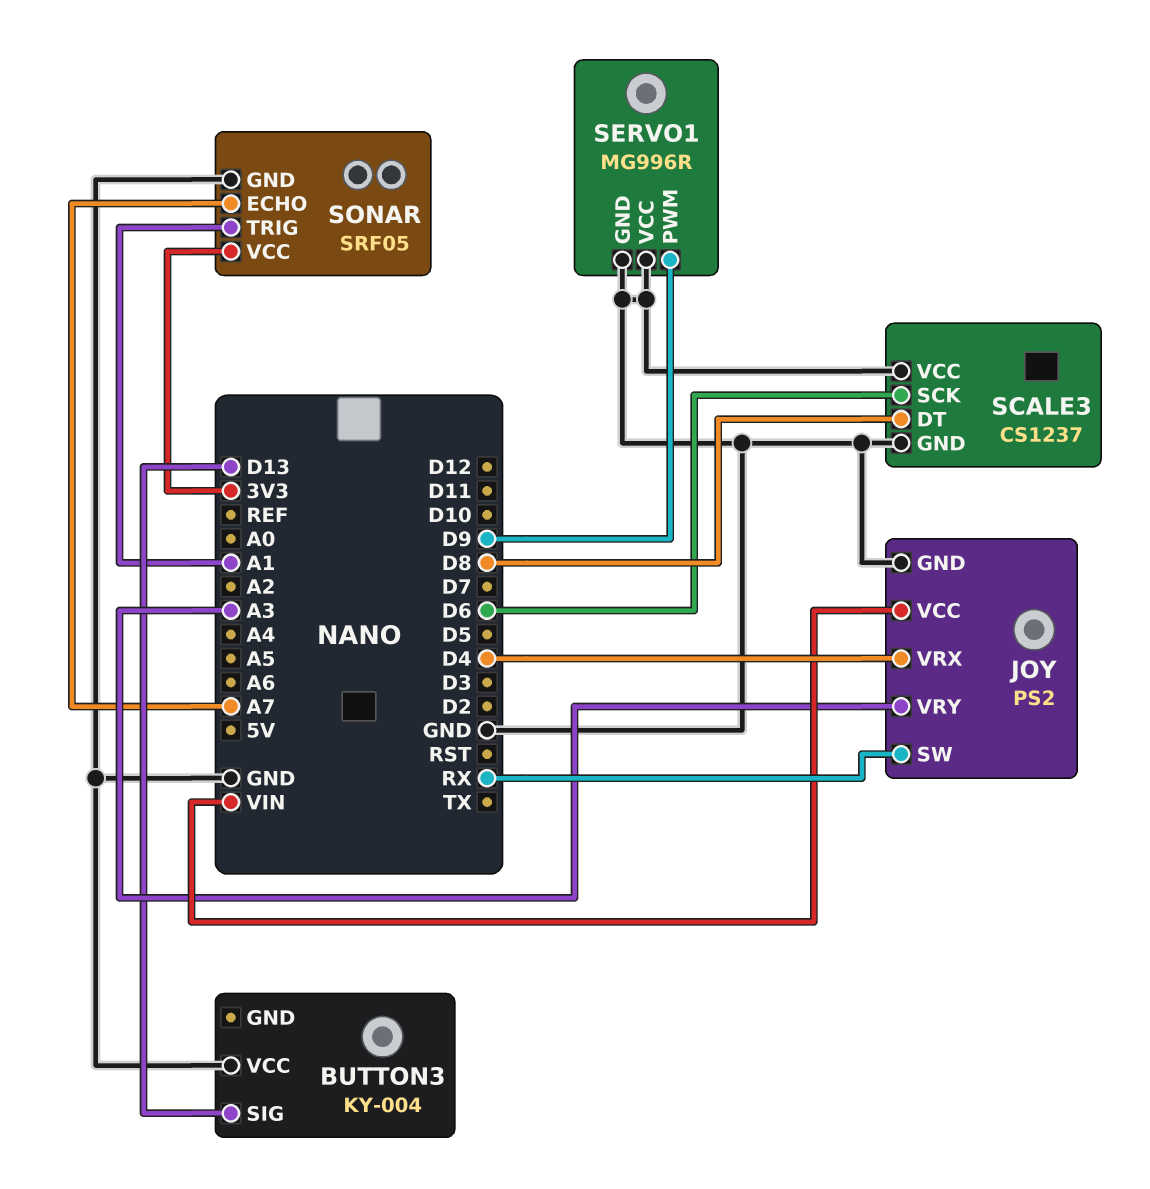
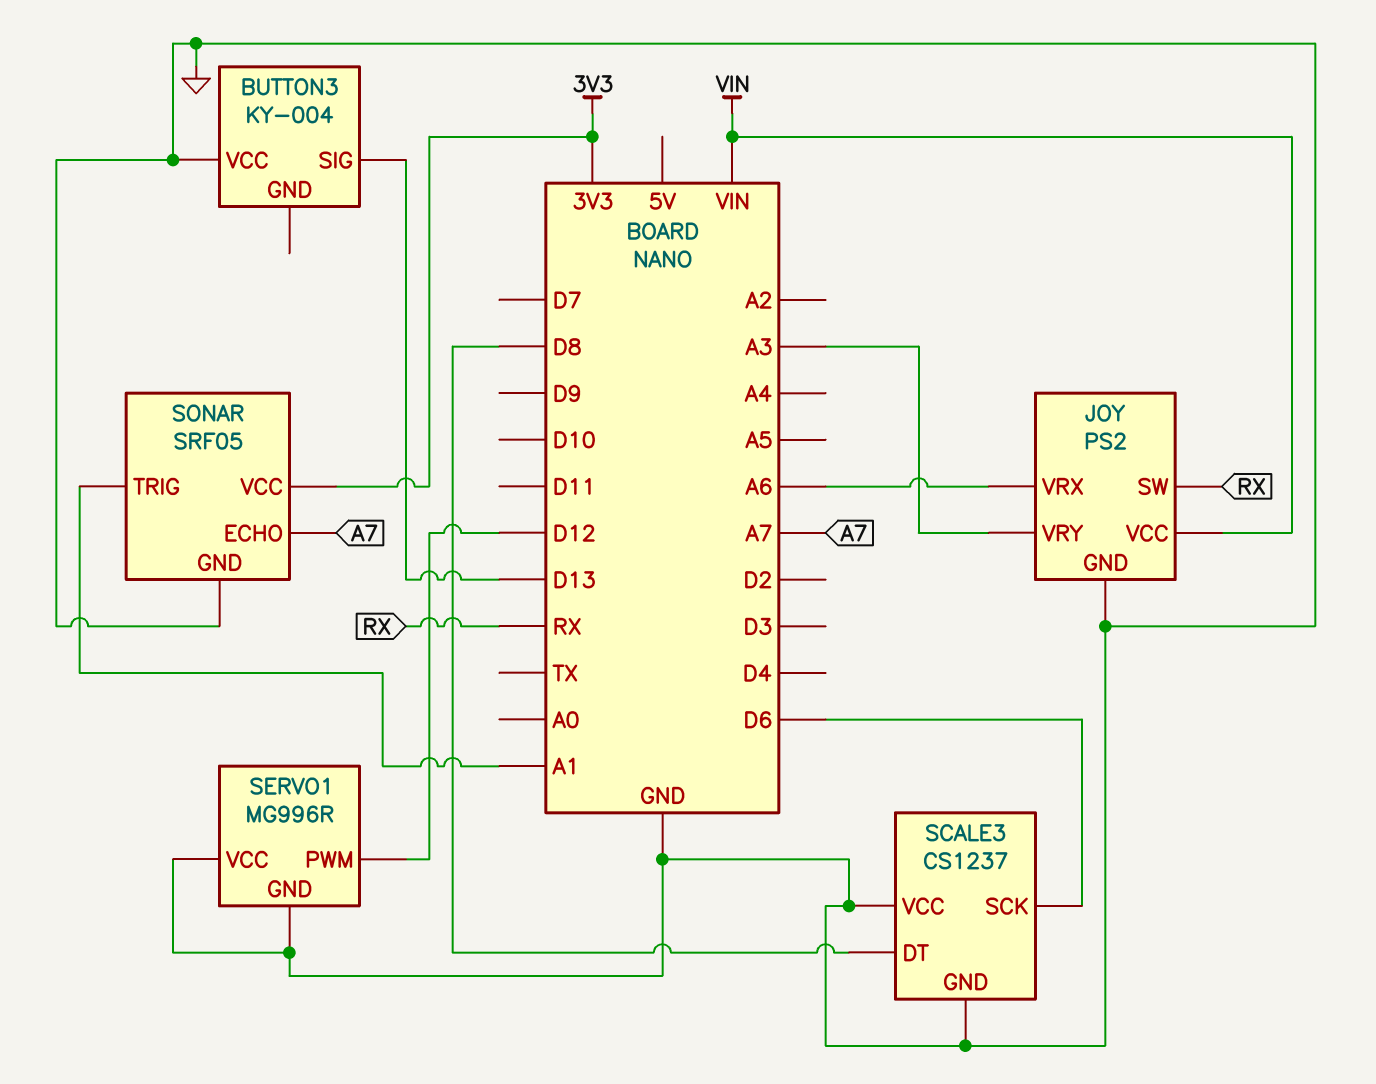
JOY pin VRX: D4 -> A6
SERVO1 pin PWM: D9 -> D12

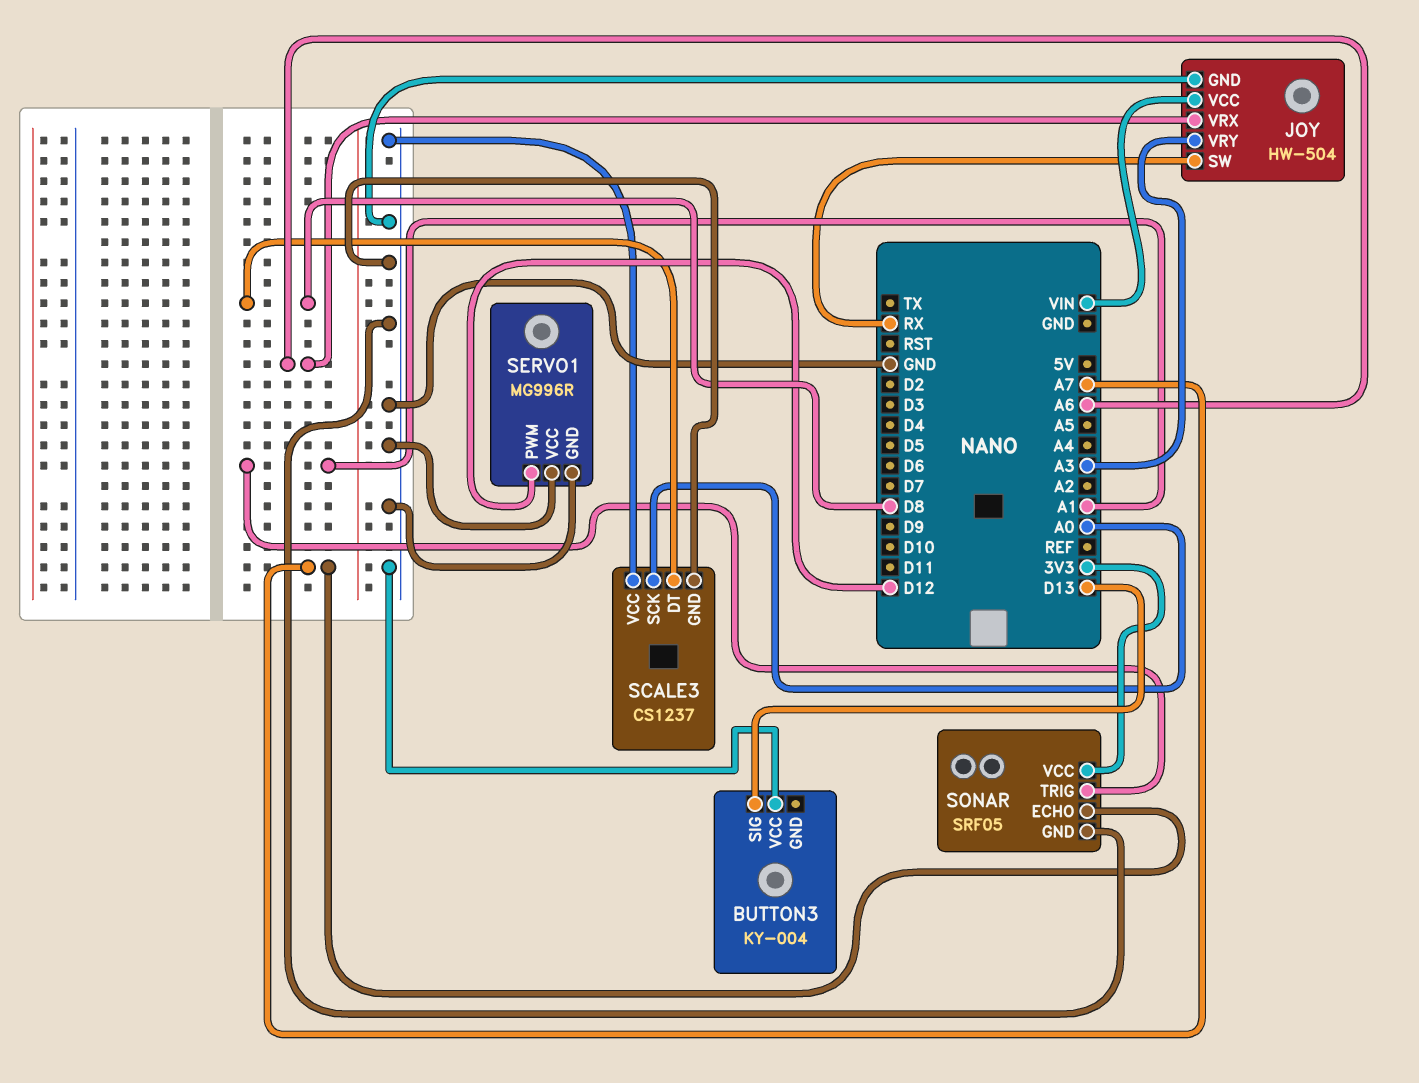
JOY: PS2 -> HW-504
SCALE3 pin SCK: D6 -> A0

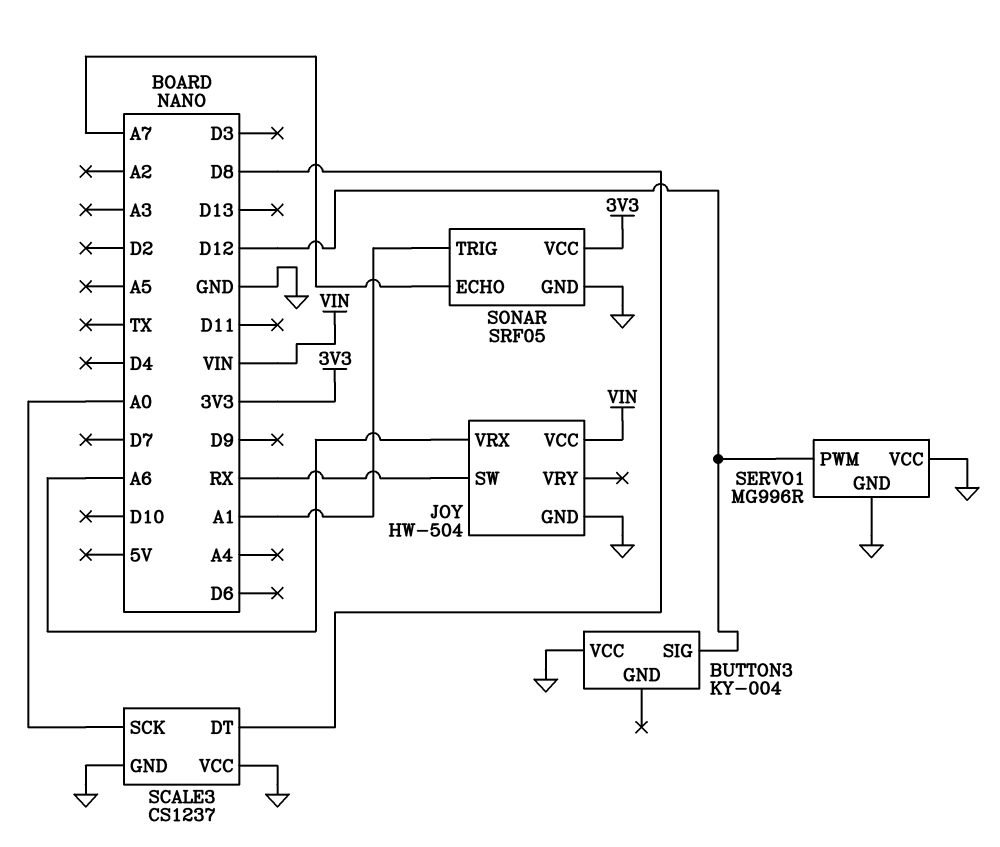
BUTTON3 pin SIG: D13 -> D12
JOY pin VRY: A3 -> none

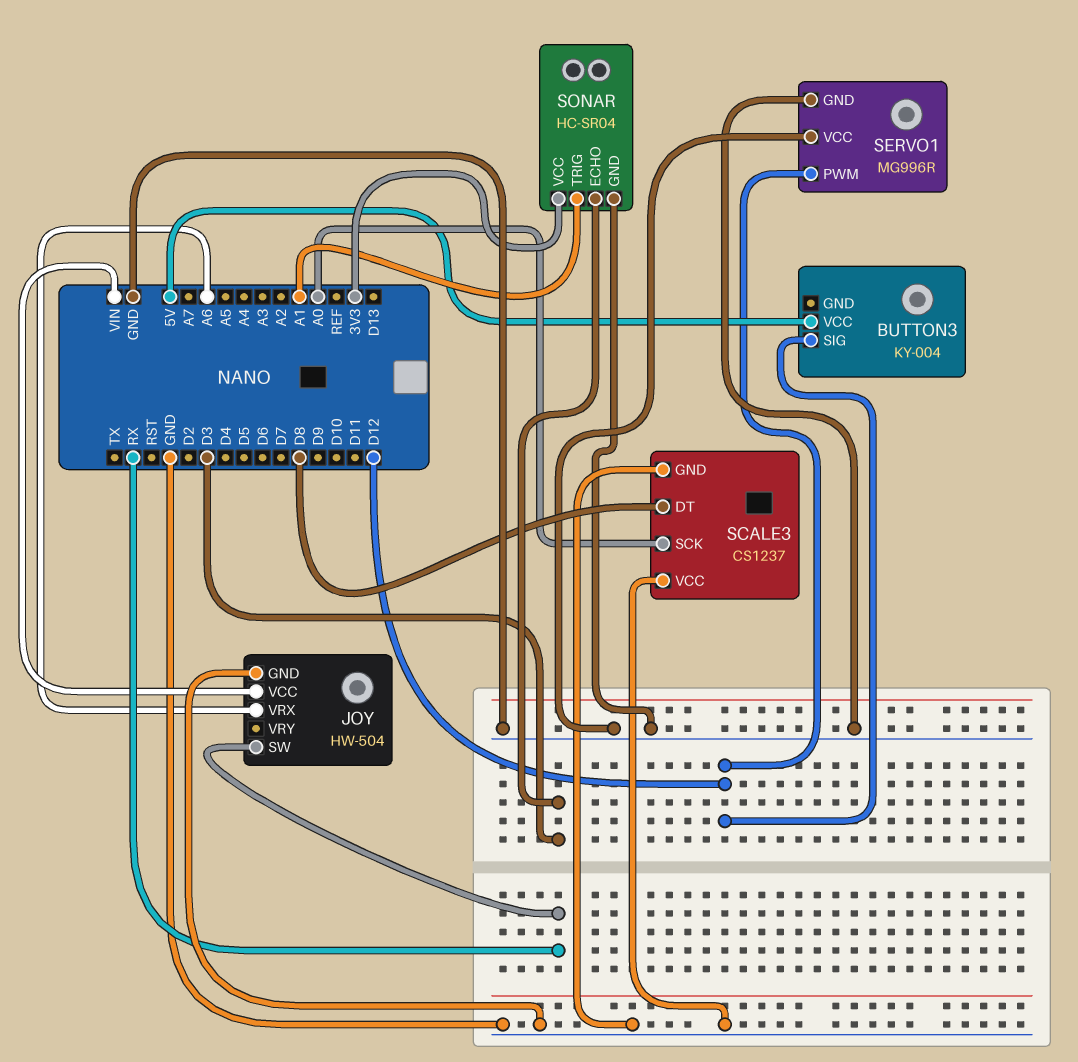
BUTTON3 pin VCC: GND -> 5V
SONAR: SRF05 -> HC-SR04
SONAR pin ECHO: A7 -> D3

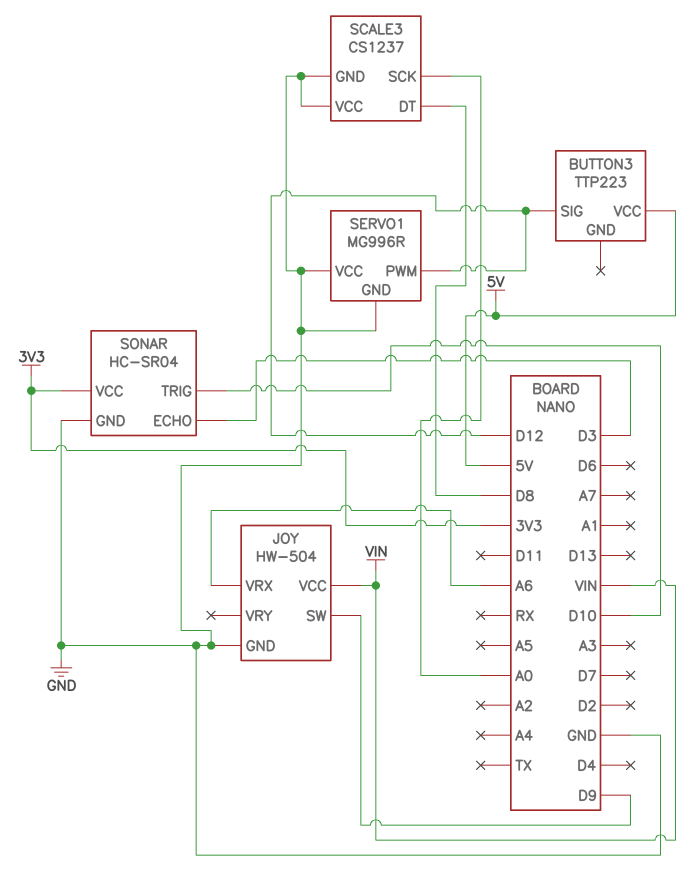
BUTTON3: KY-004 -> TTP223
JOY pin SW: RX -> D9
SONAR pin TRIG: A1 -> D10

